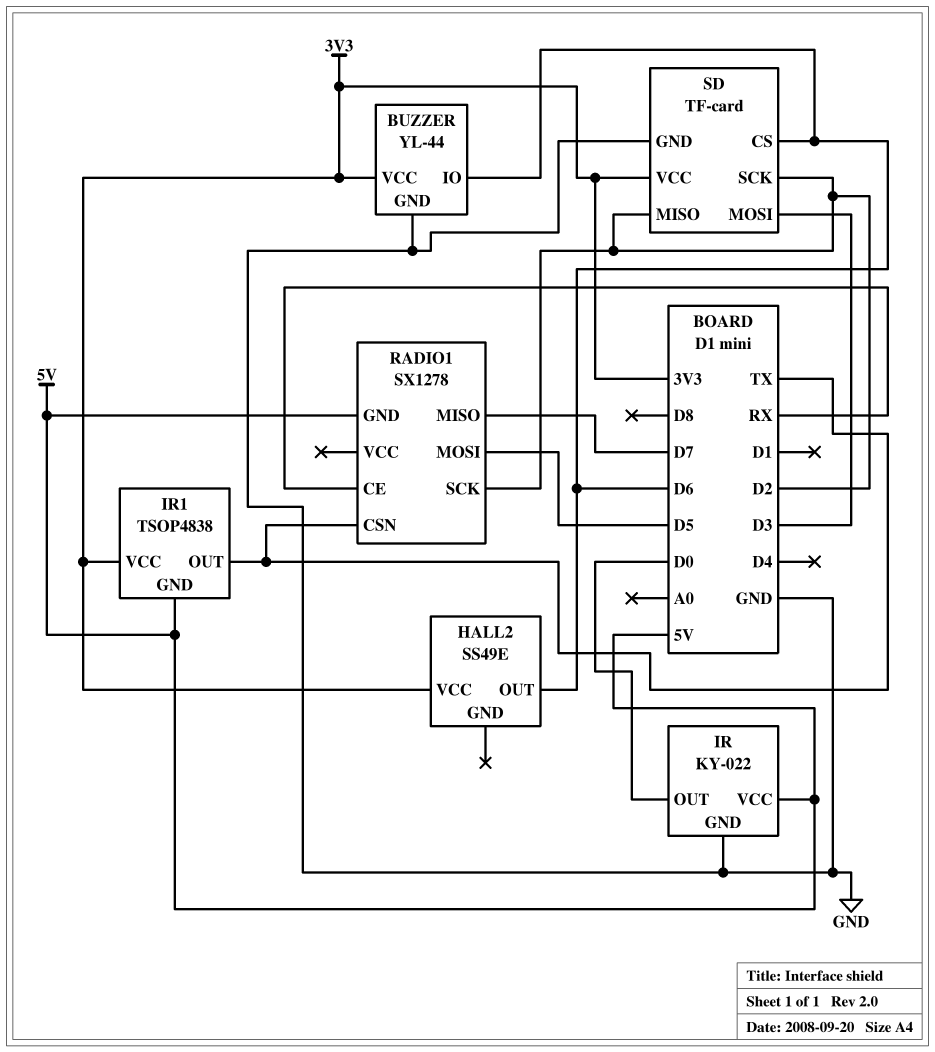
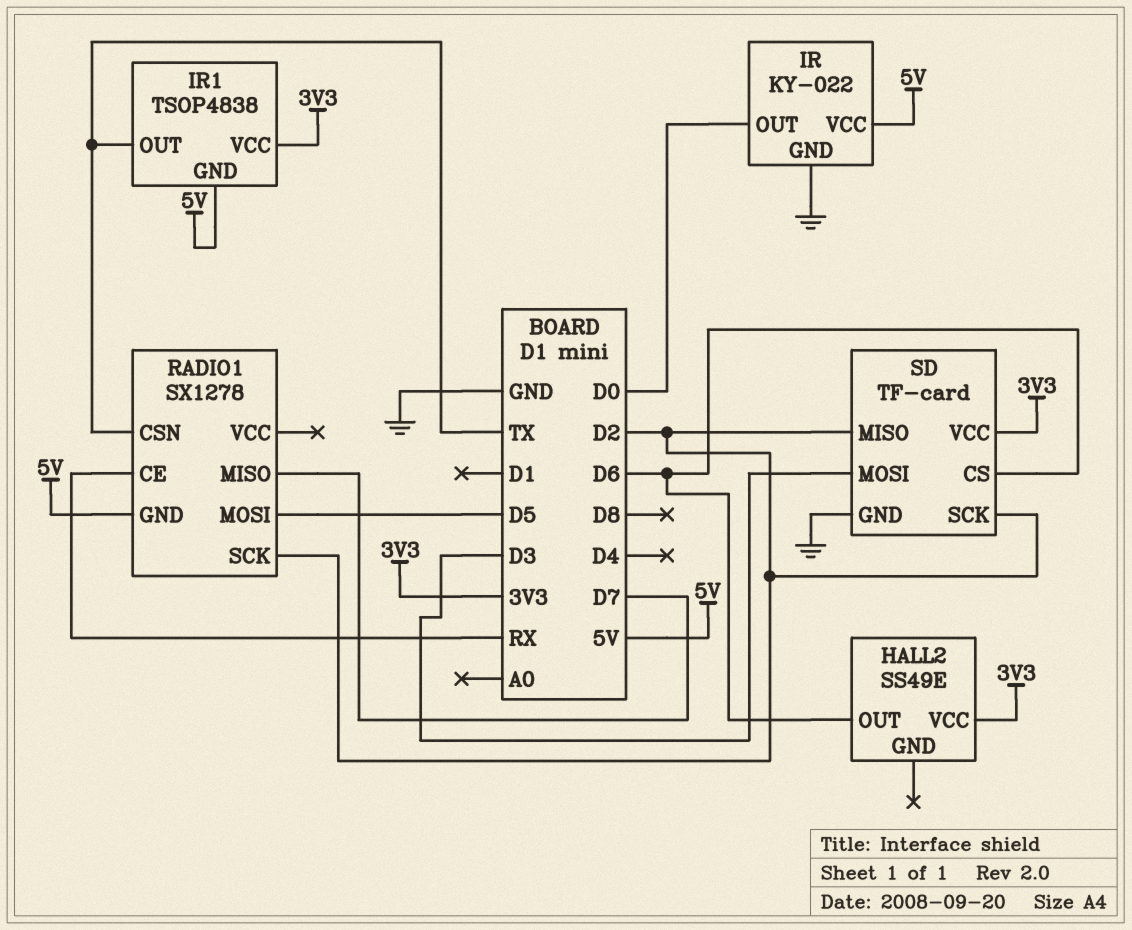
BUZZER: YL-44 -> none
BUZZER pin GND: GND -> none
BUZZER pin IO: D6 -> none
BUZZER pin VCC: 3V3 -> none

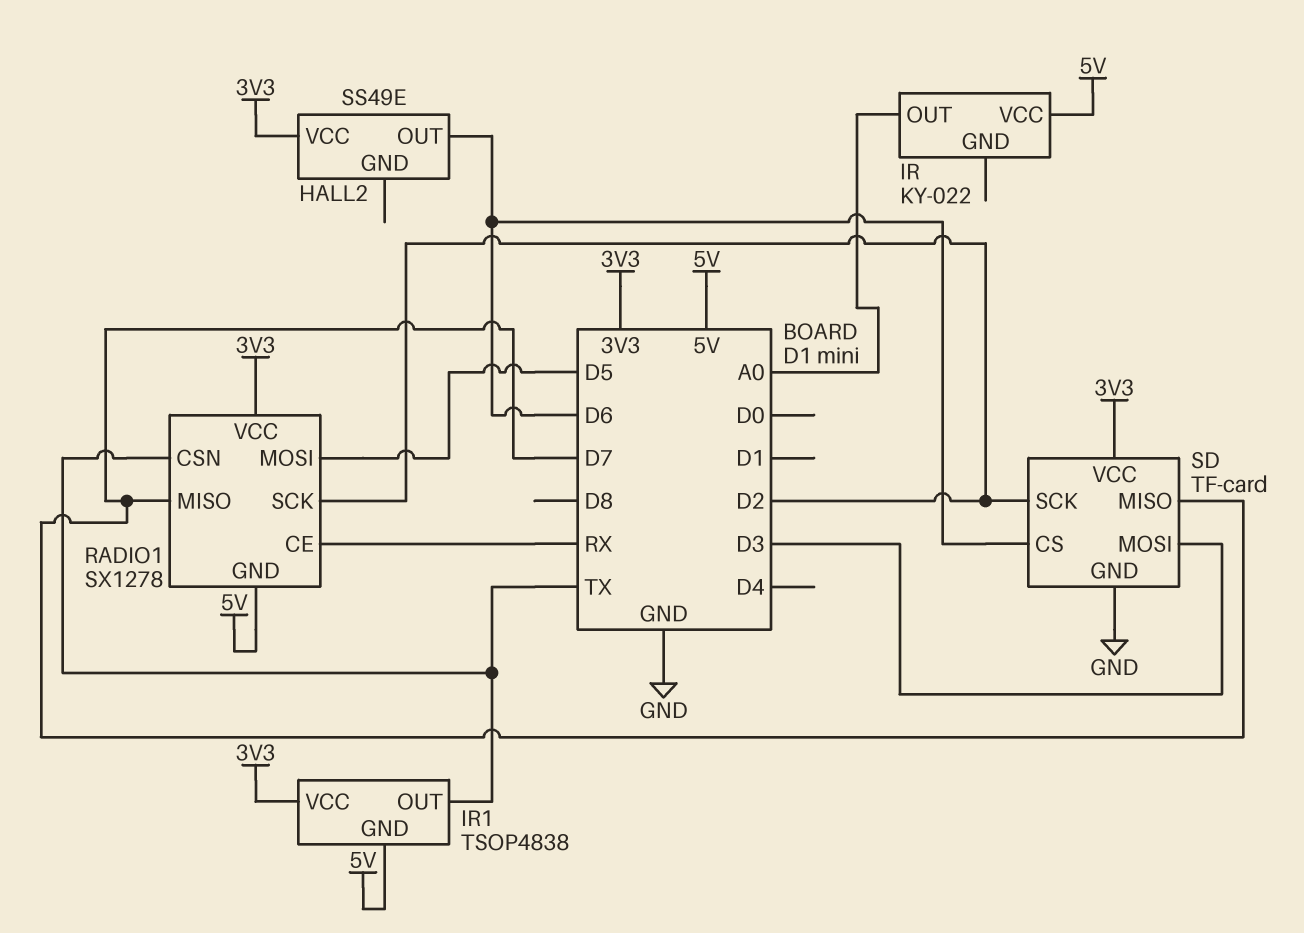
IR pin GND: GND -> none
IR pin OUT: D0 -> A0
RADIO1 pin VCC: none -> 3V3
SD pin MISO: D2 -> D7

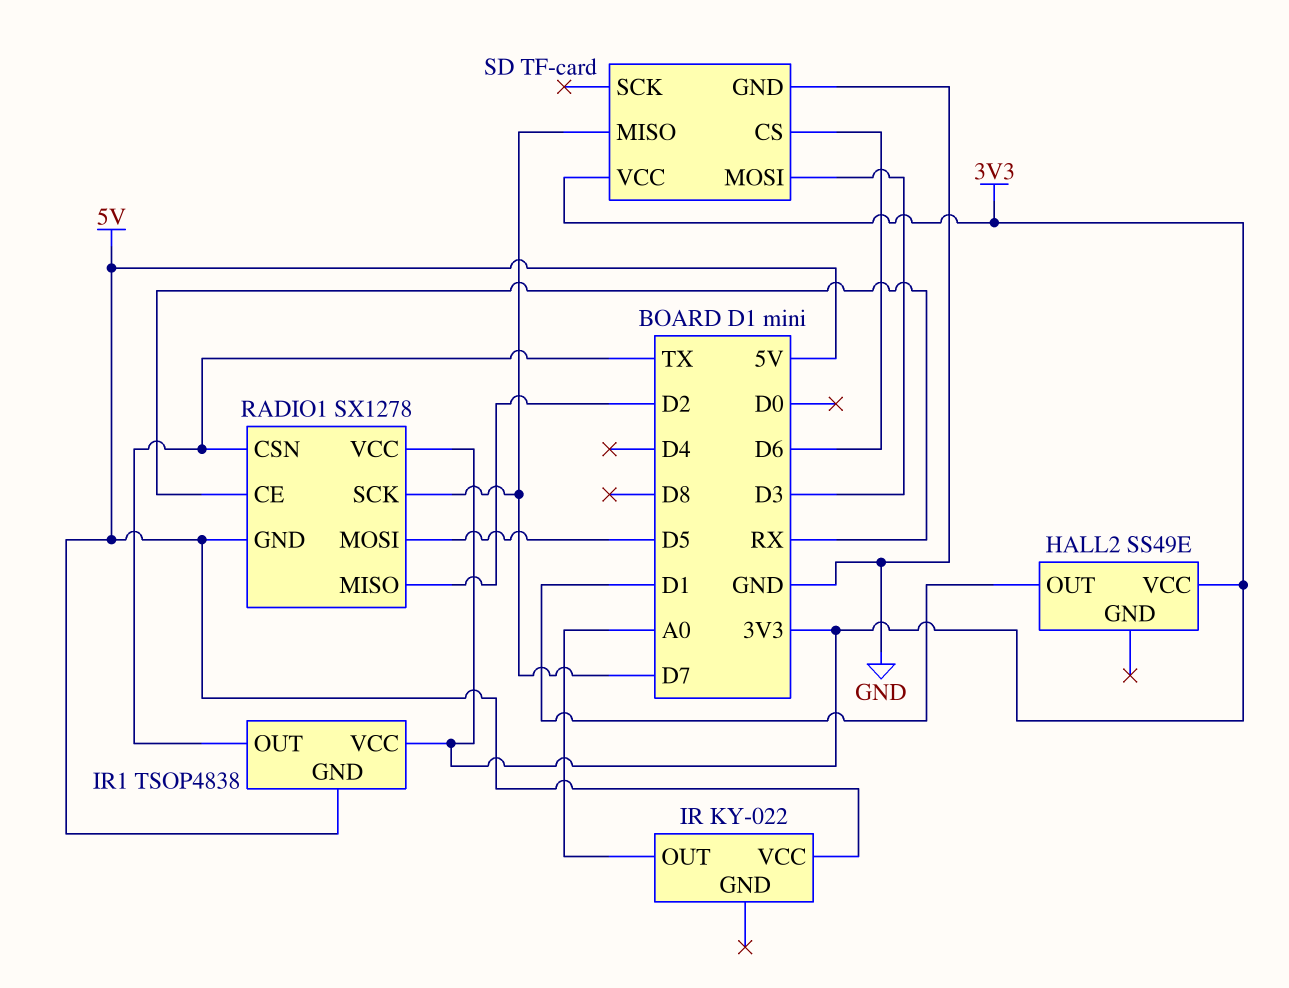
HALL2 pin OUT: D6 -> D1
RADIO1 pin MISO: D7 -> D2
RADIO1 pin SCK: D2 -> D7
SD pin SCK: D2 -> none

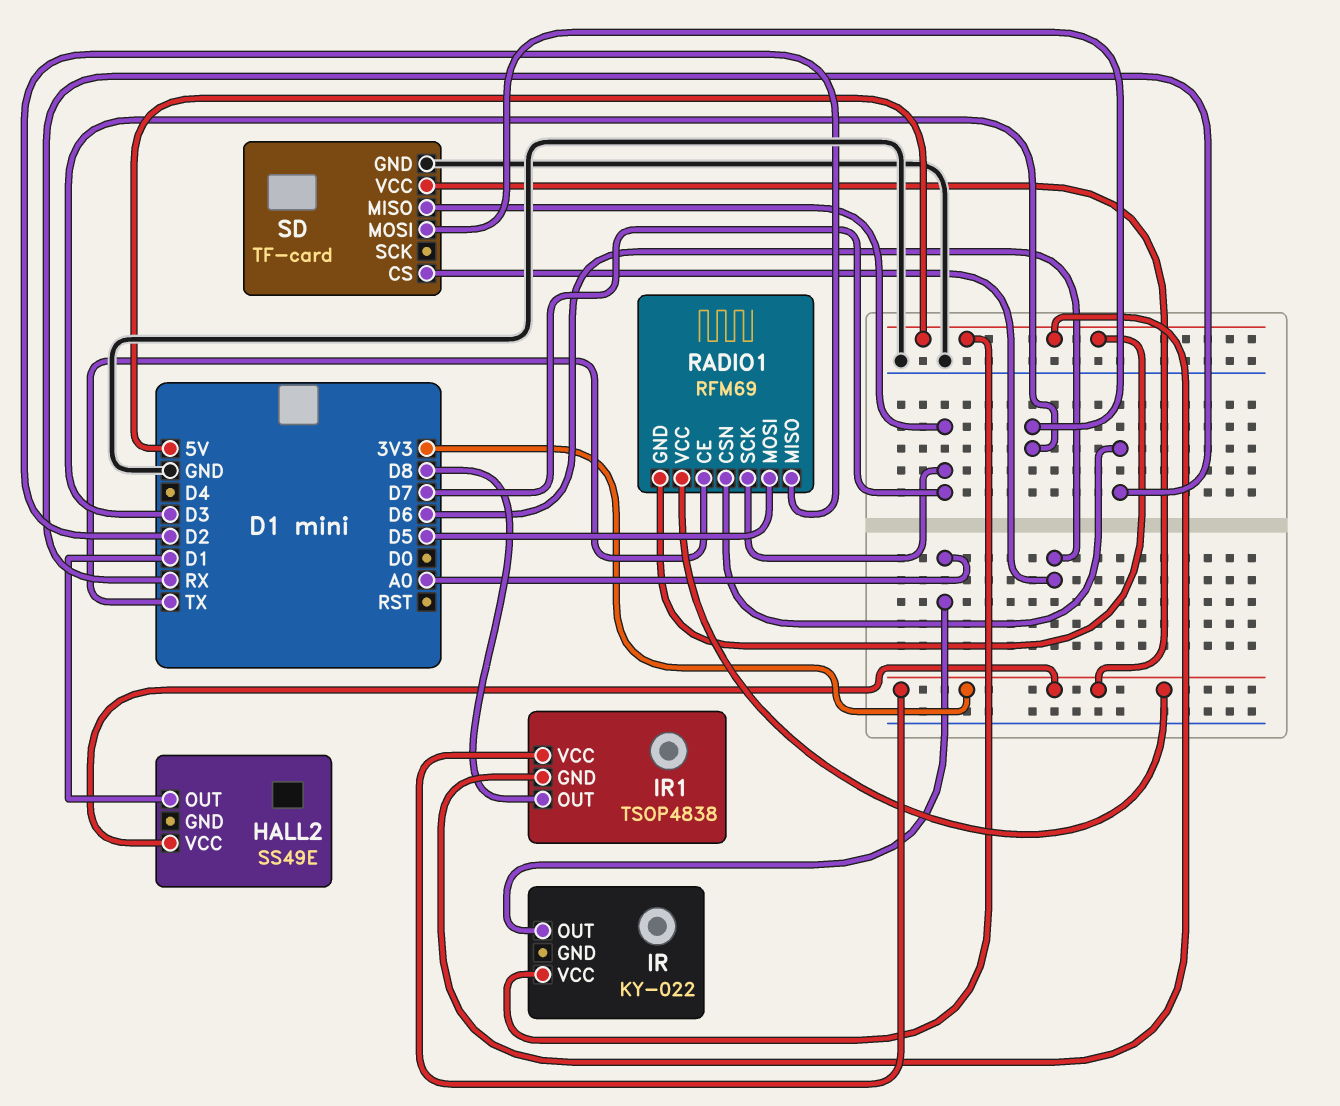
IR1 pin OUT: TX -> D8
RADIO1: SX1278 -> RFM69
RADIO1 pin CE: RX -> TX
RADIO1 pin CSN: TX -> RX

